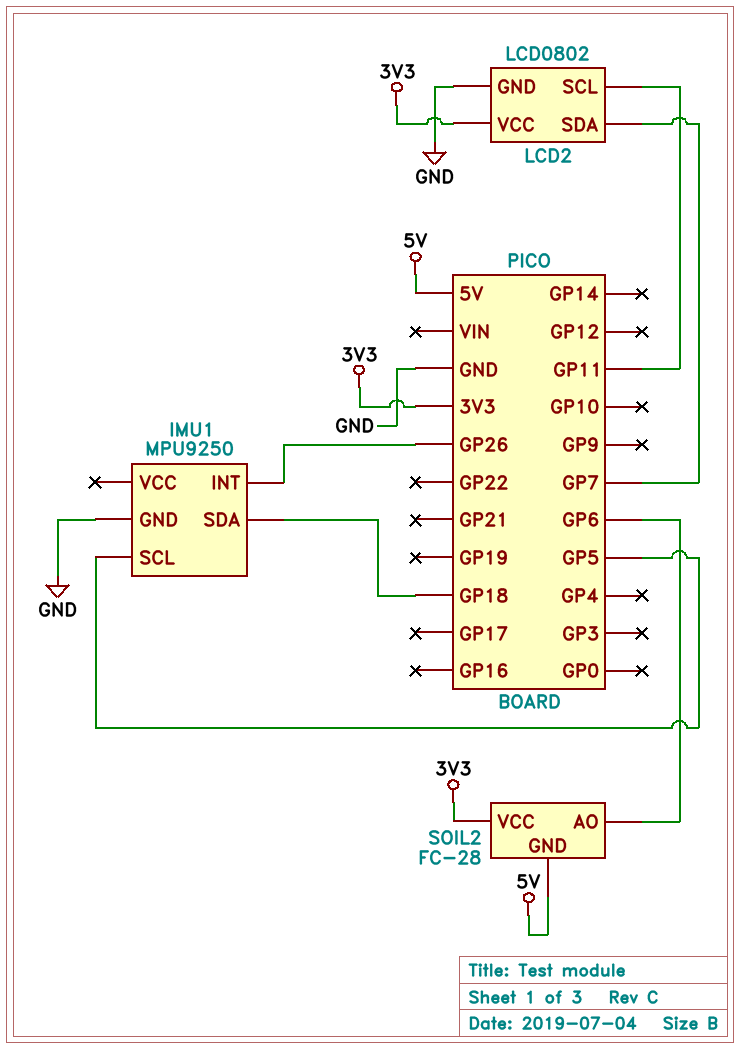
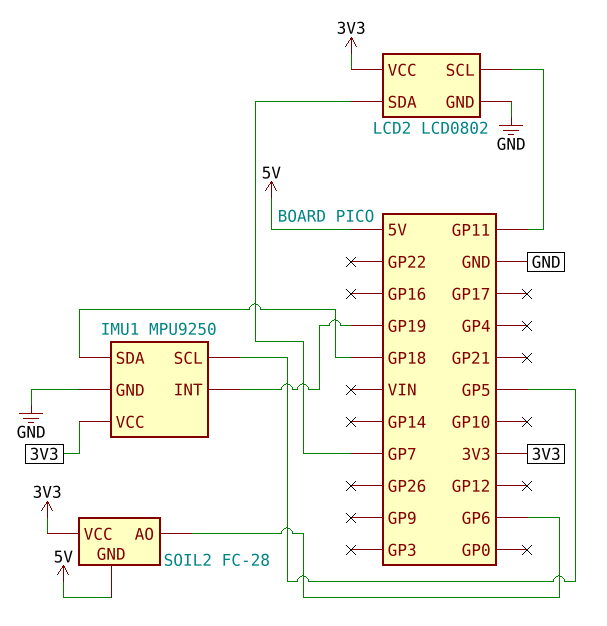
IMU1 pin INT: GP26 -> GP19
IMU1 pin VCC: none -> 3V3

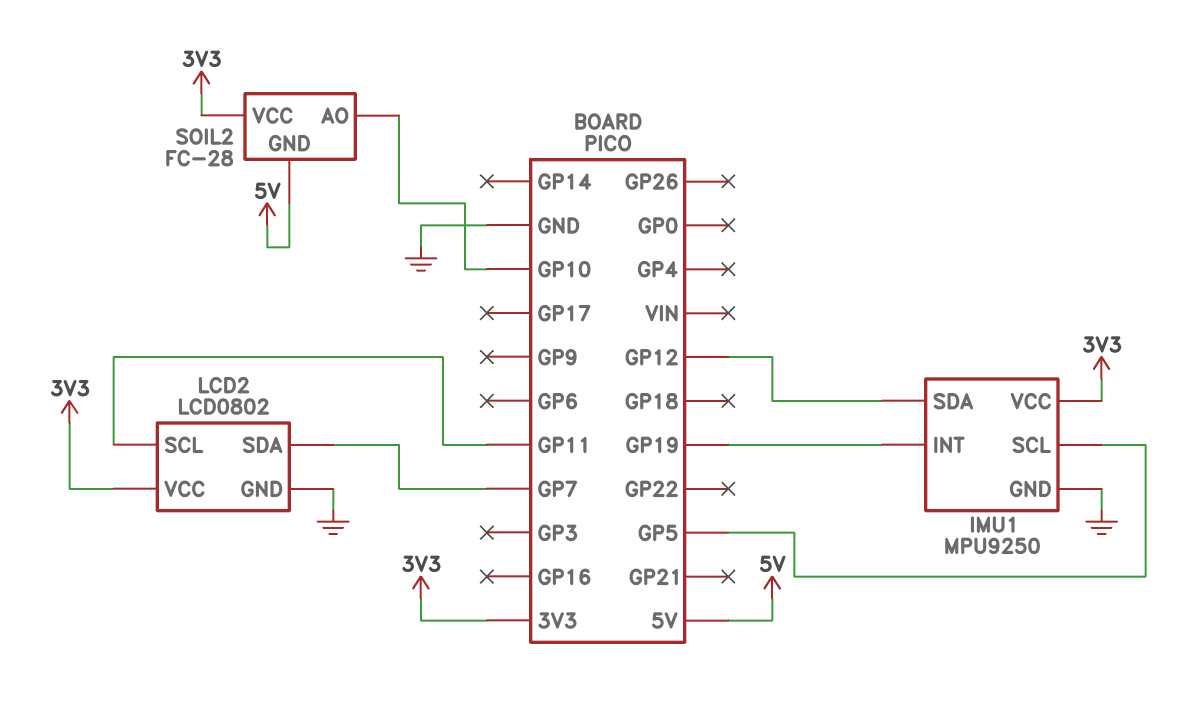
IMU1 pin SDA: GP18 -> GP12
SOIL2 pin AO: GP6 -> GP10

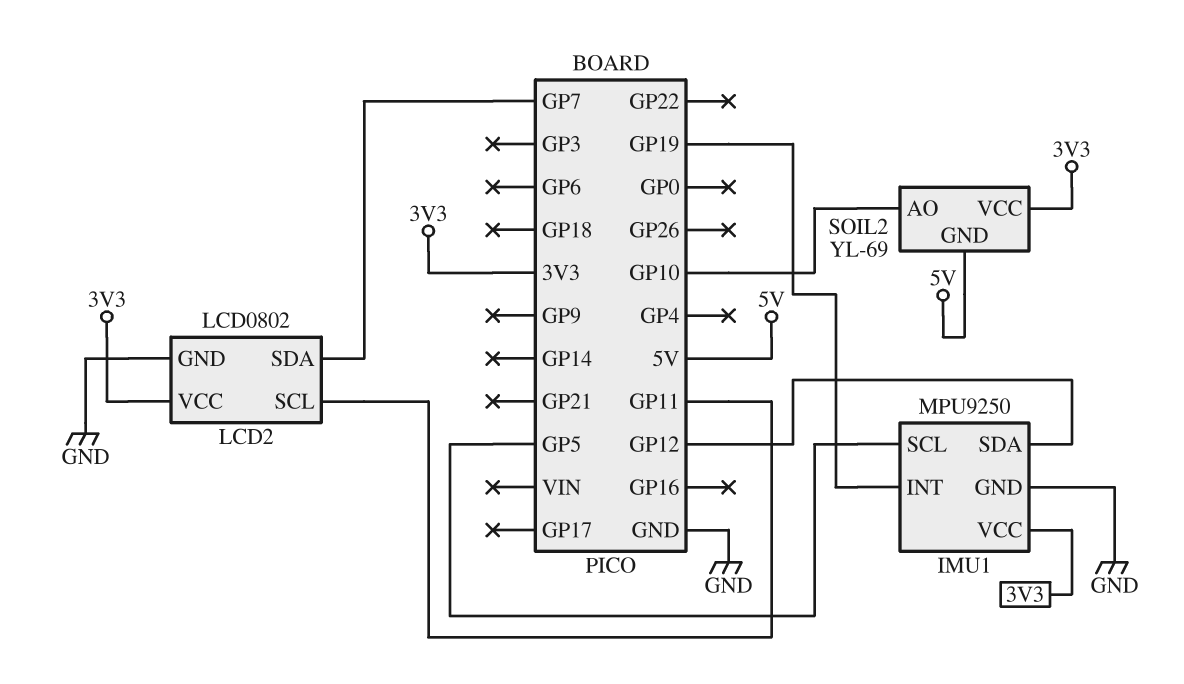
SOIL2: FC-28 -> YL-69

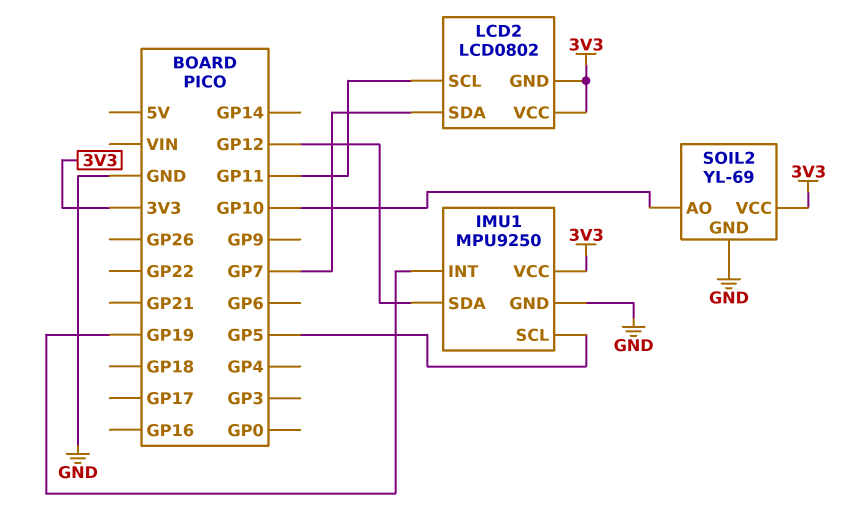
LCD2 pin GND: GND -> 3V3
SOIL2 pin GND: 5V -> GND

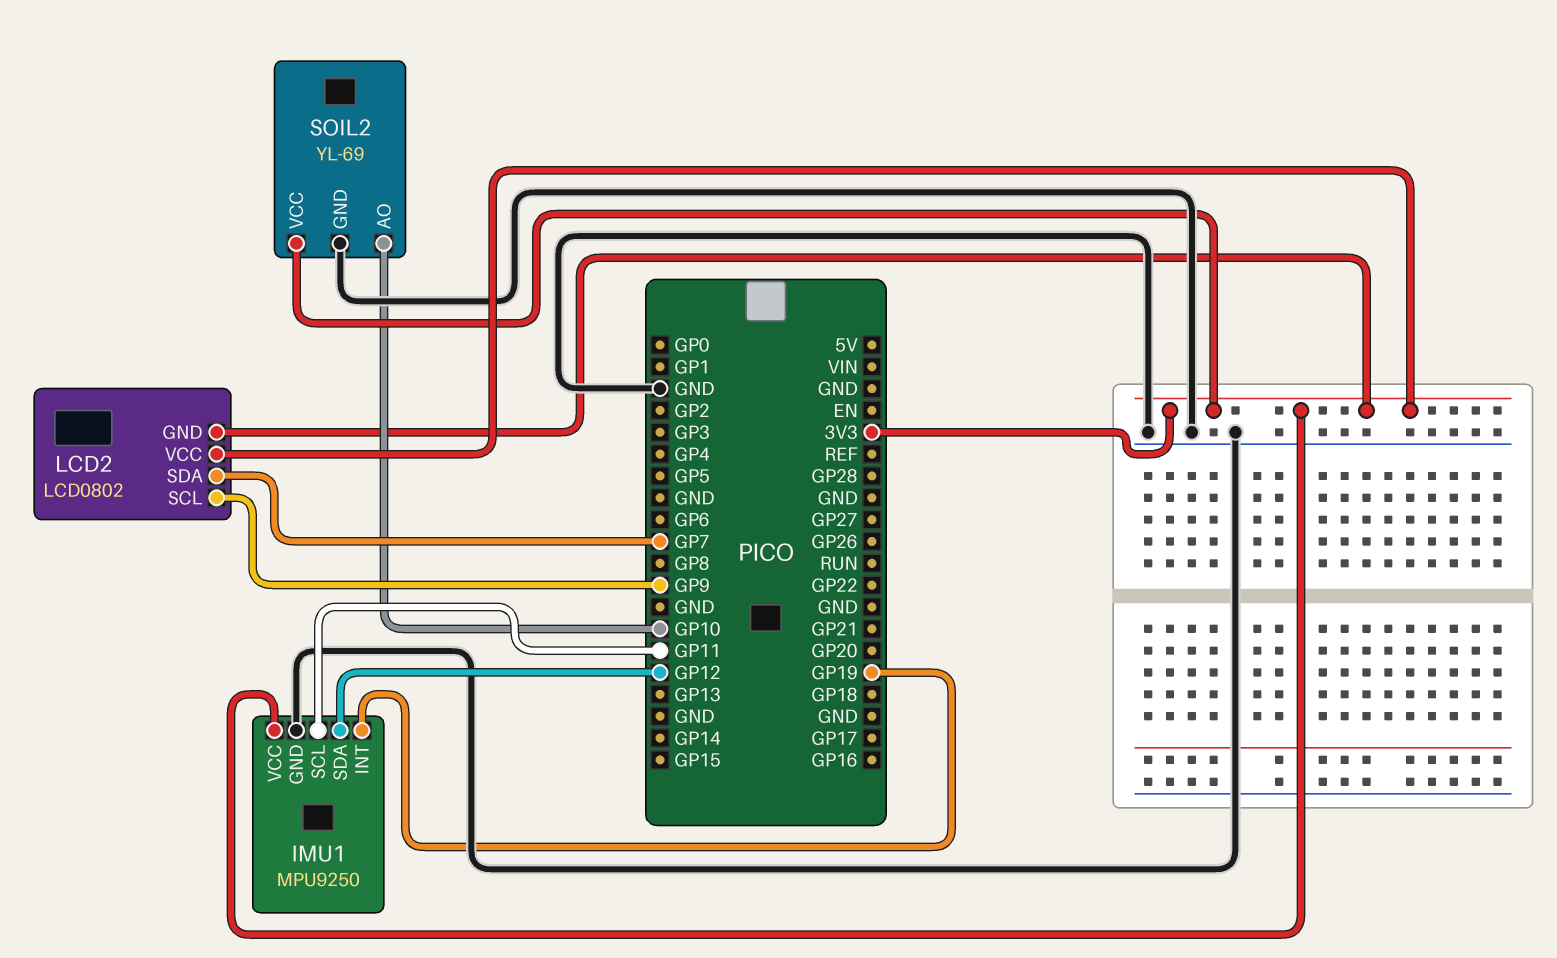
IMU1 pin SCL: GP5 -> GP11
LCD2 pin SCL: GP11 -> GP9

